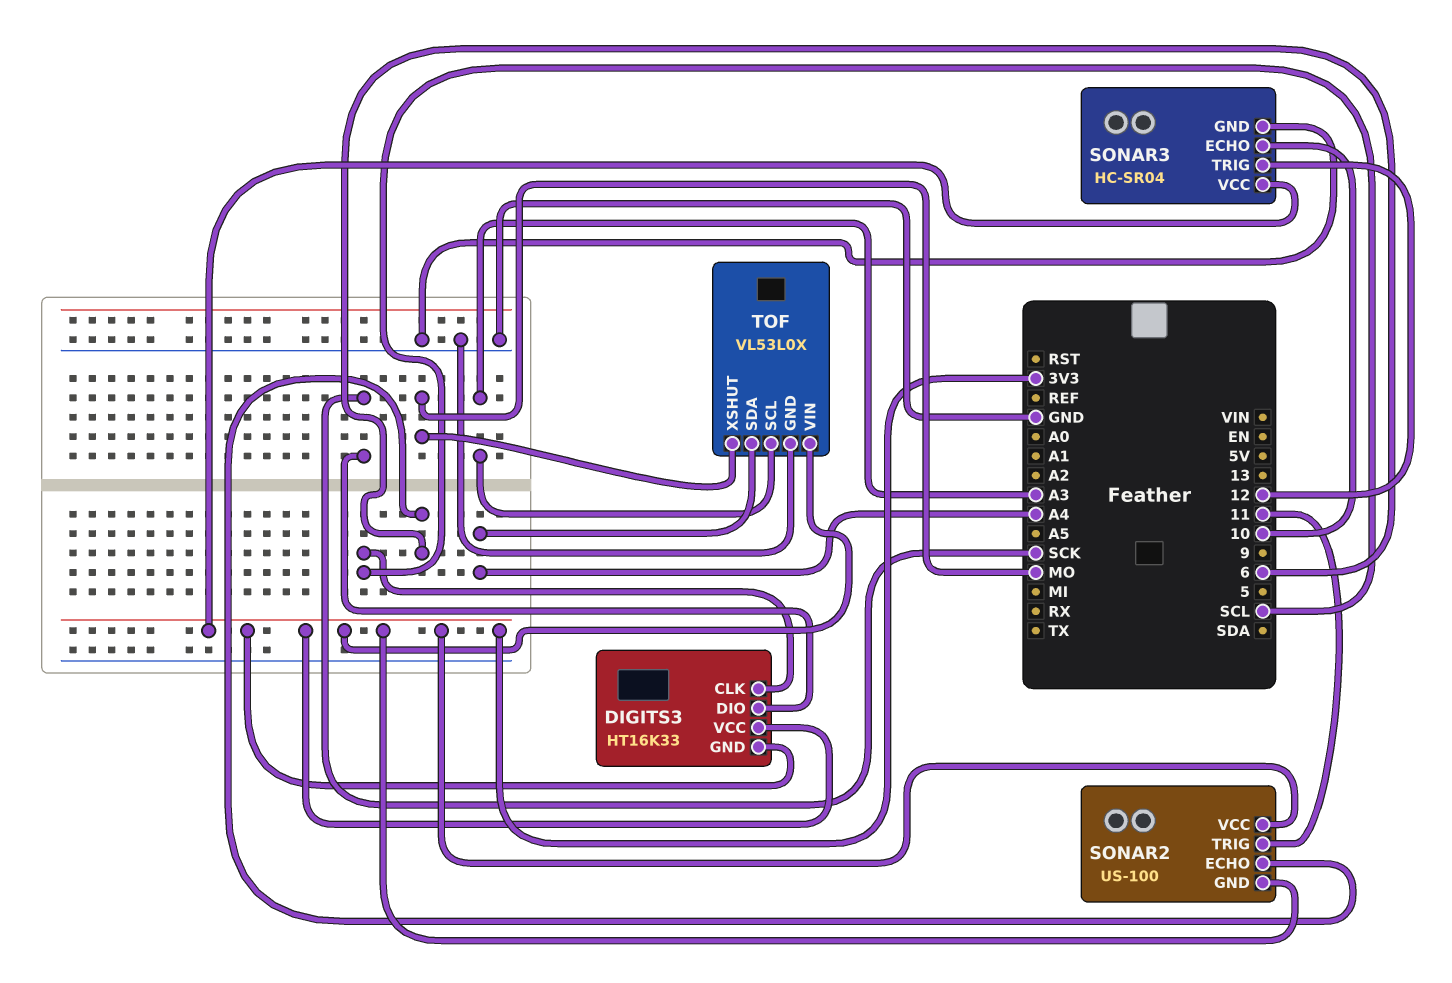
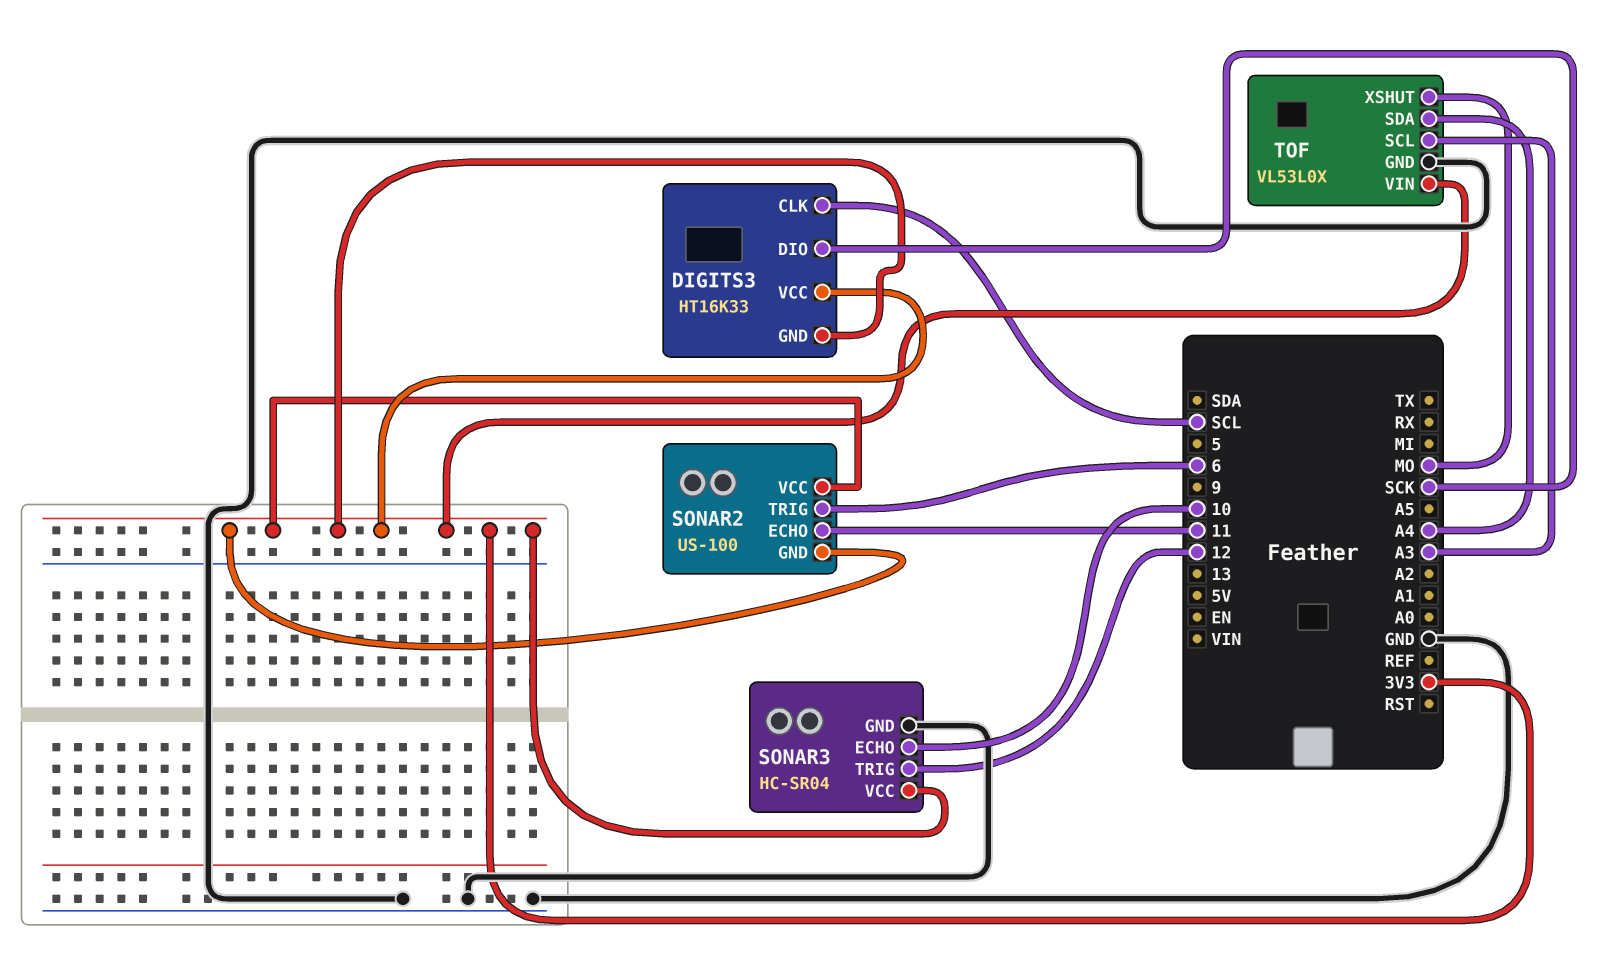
SONAR2 pin ECHO: 6 -> 11
SONAR2 pin TRIG: 11 -> 6

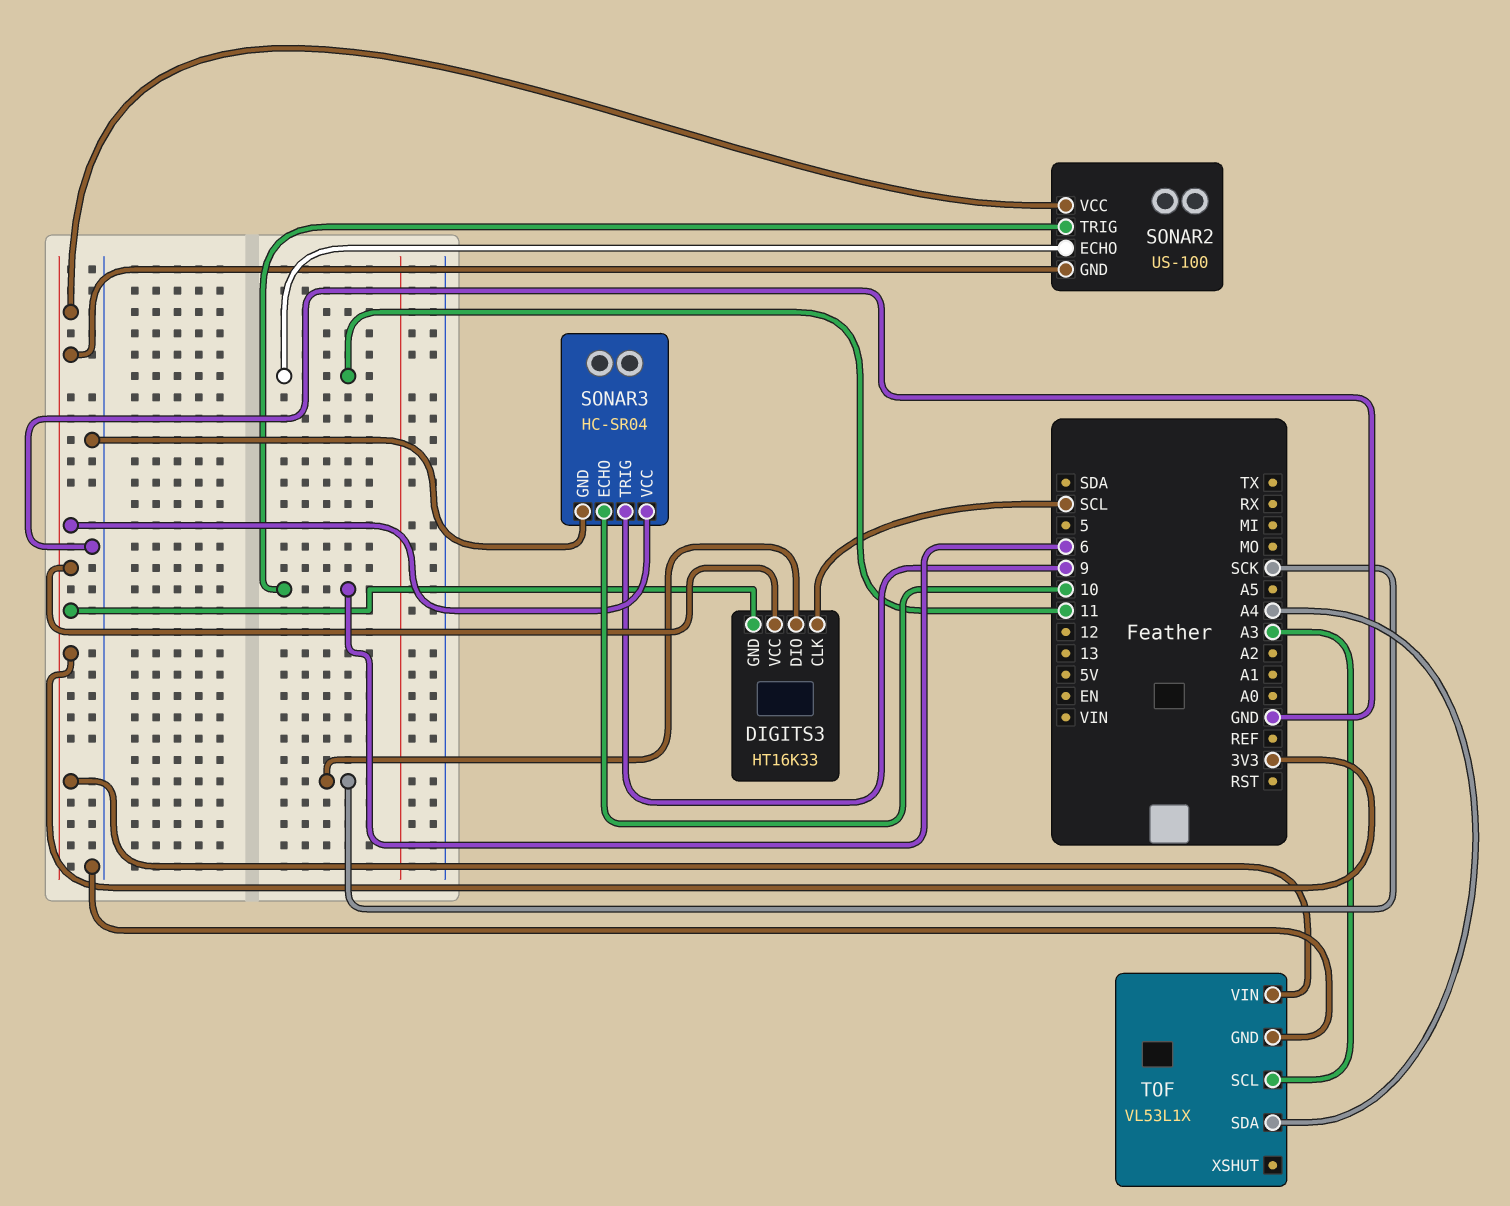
SONAR3 pin TRIG: 12 -> 9
TOF: VL53L0X -> VL53L1X
TOF pin XSHUT: MO -> none

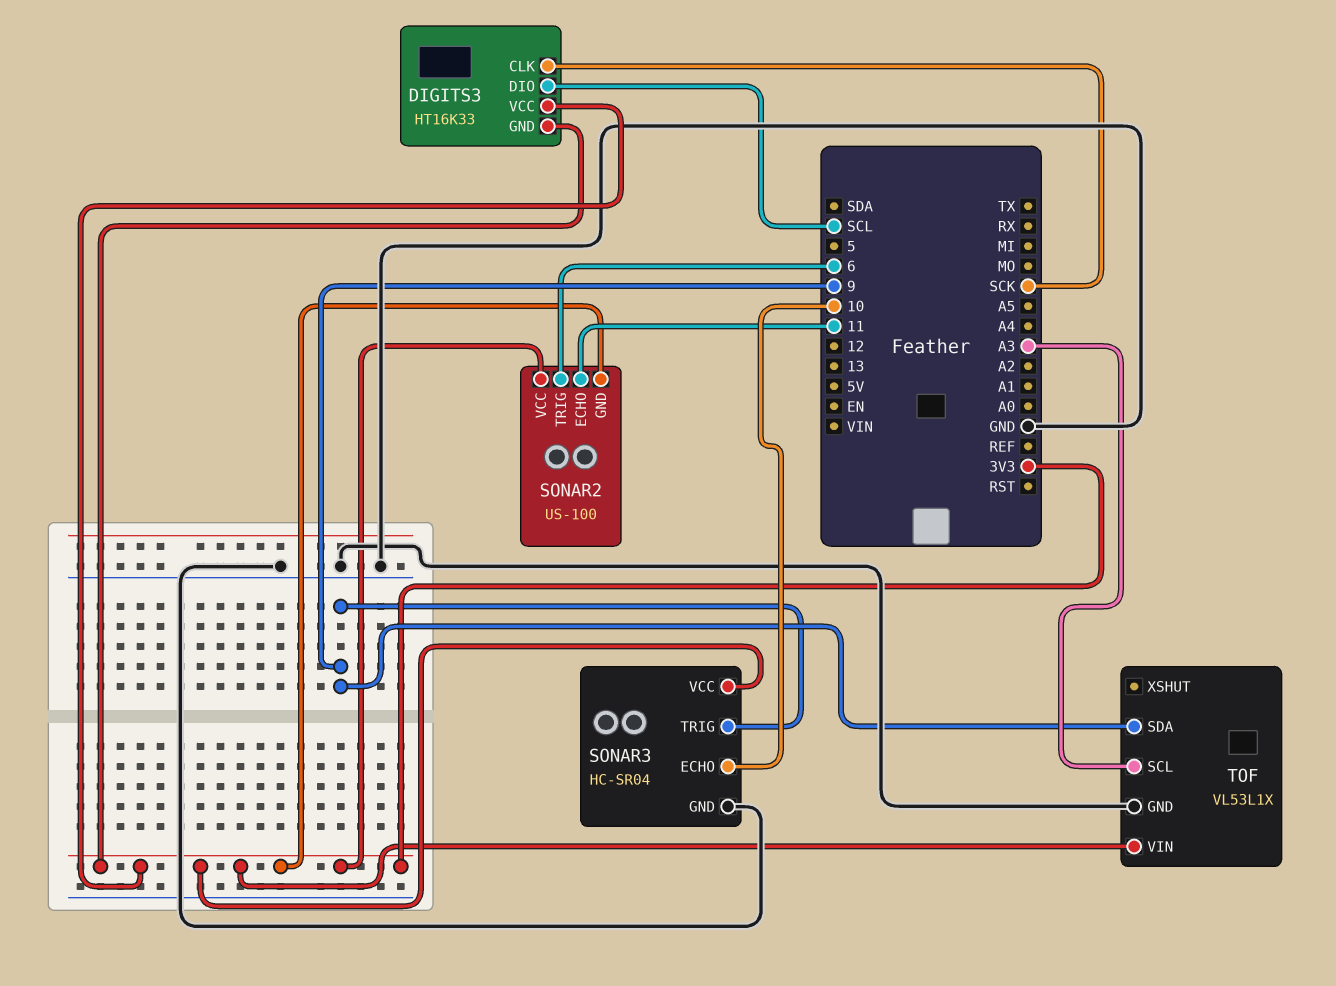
DIGITS3 pin CLK: SCL -> SCK
DIGITS3 pin DIO: SCK -> SCL
TOF pin SDA: A4 -> 9

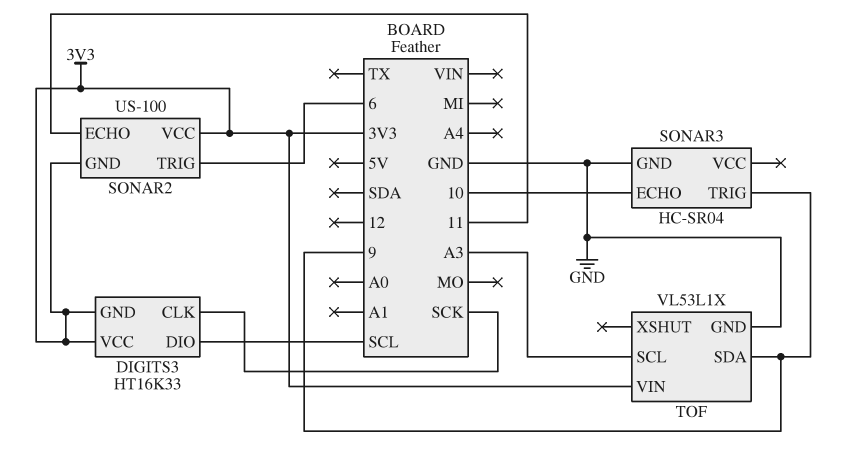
SONAR3 pin VCC: 3V3 -> none

